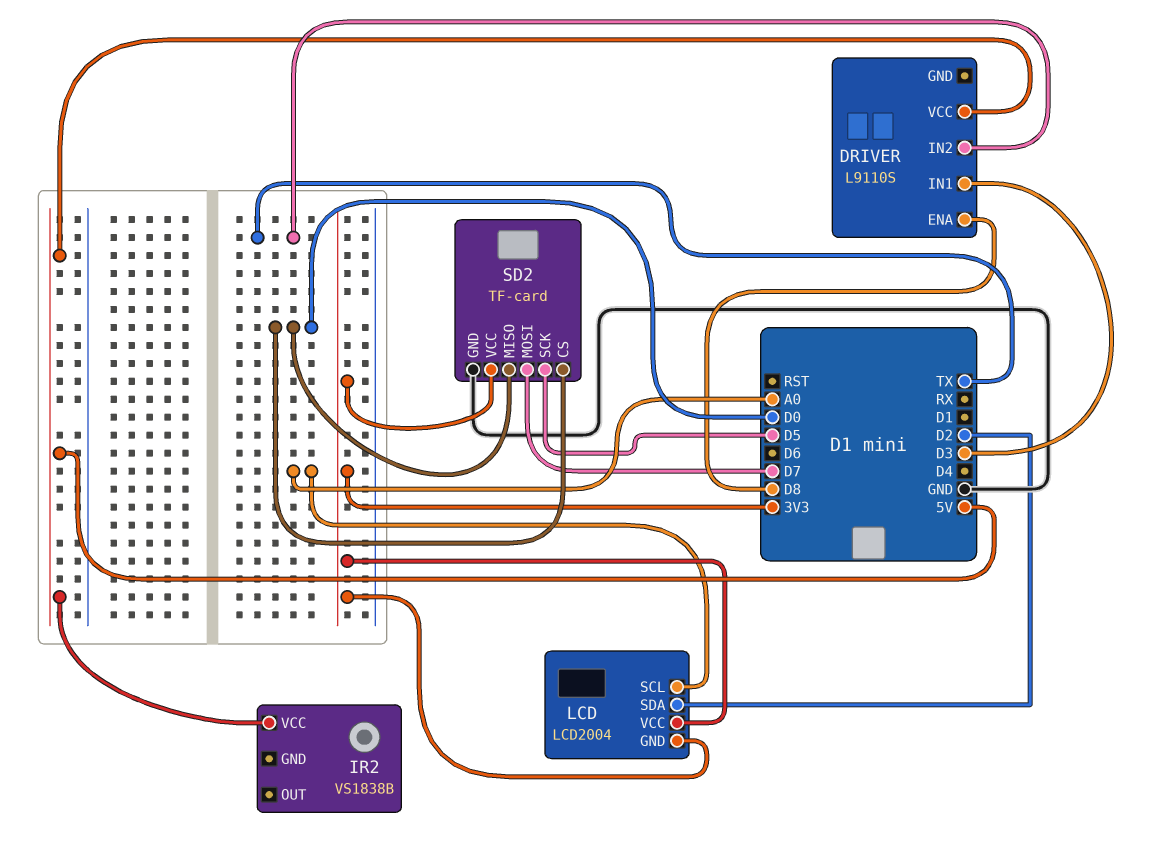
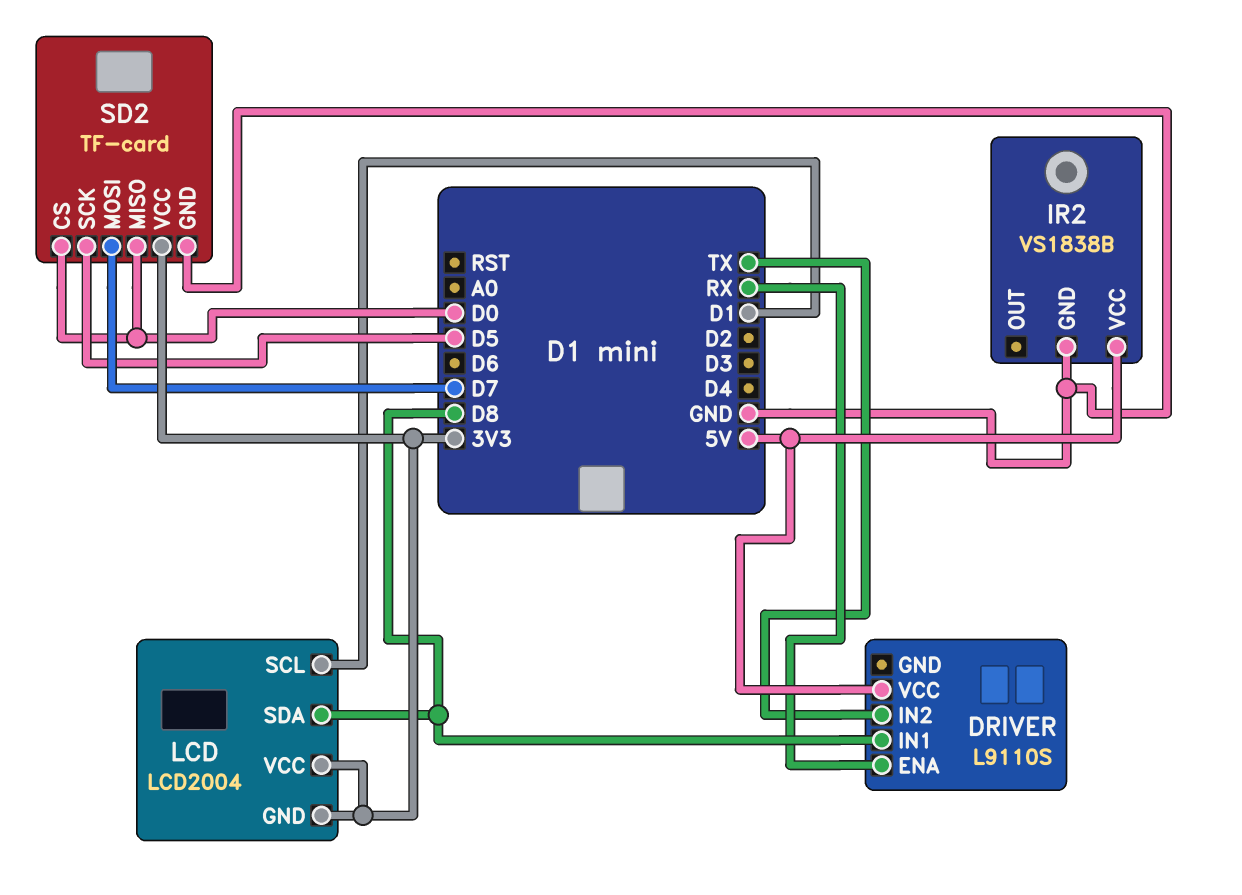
DRIVER pin ENA: D8 -> RX
DRIVER pin IN1: D3 -> D8
IR2 pin GND: none -> GND
LCD pin SCL: A0 -> D1
LCD pin SDA: D2 -> D8

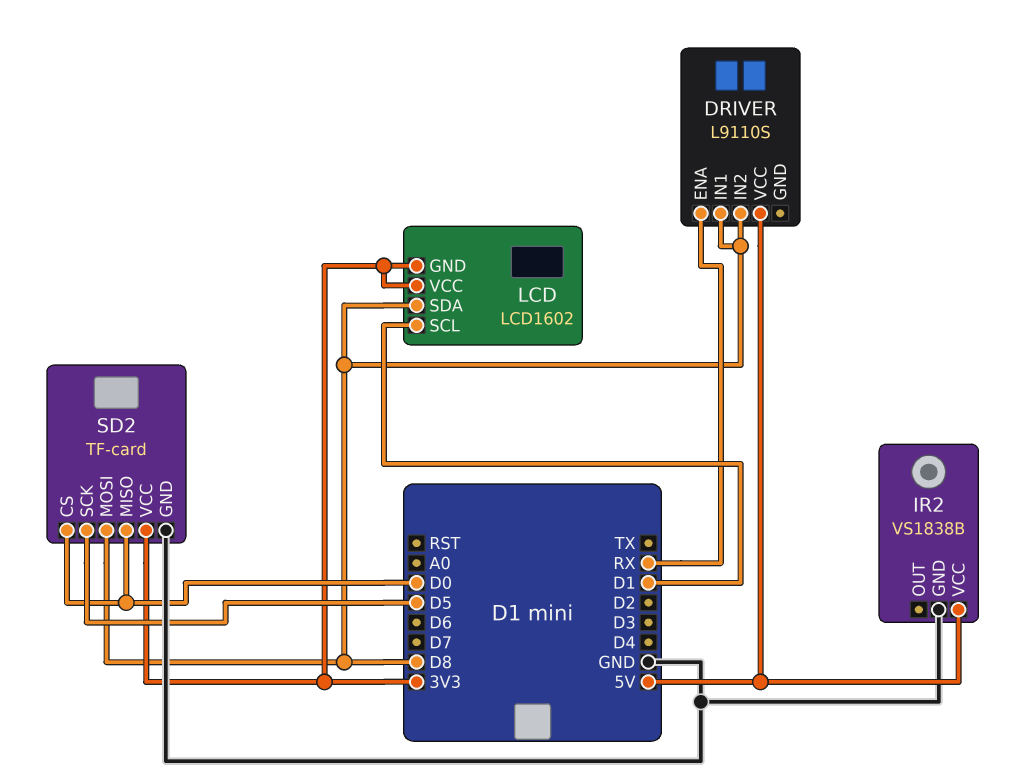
DRIVER pin IN2: TX -> D8
LCD: LCD2004 -> LCD1602
SD2 pin MOSI: D7 -> D8

